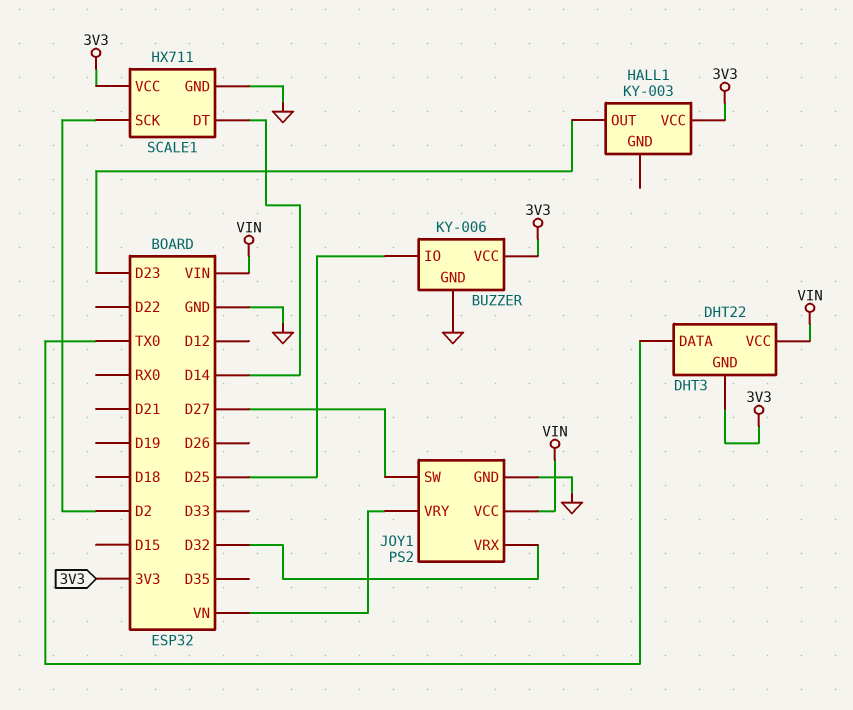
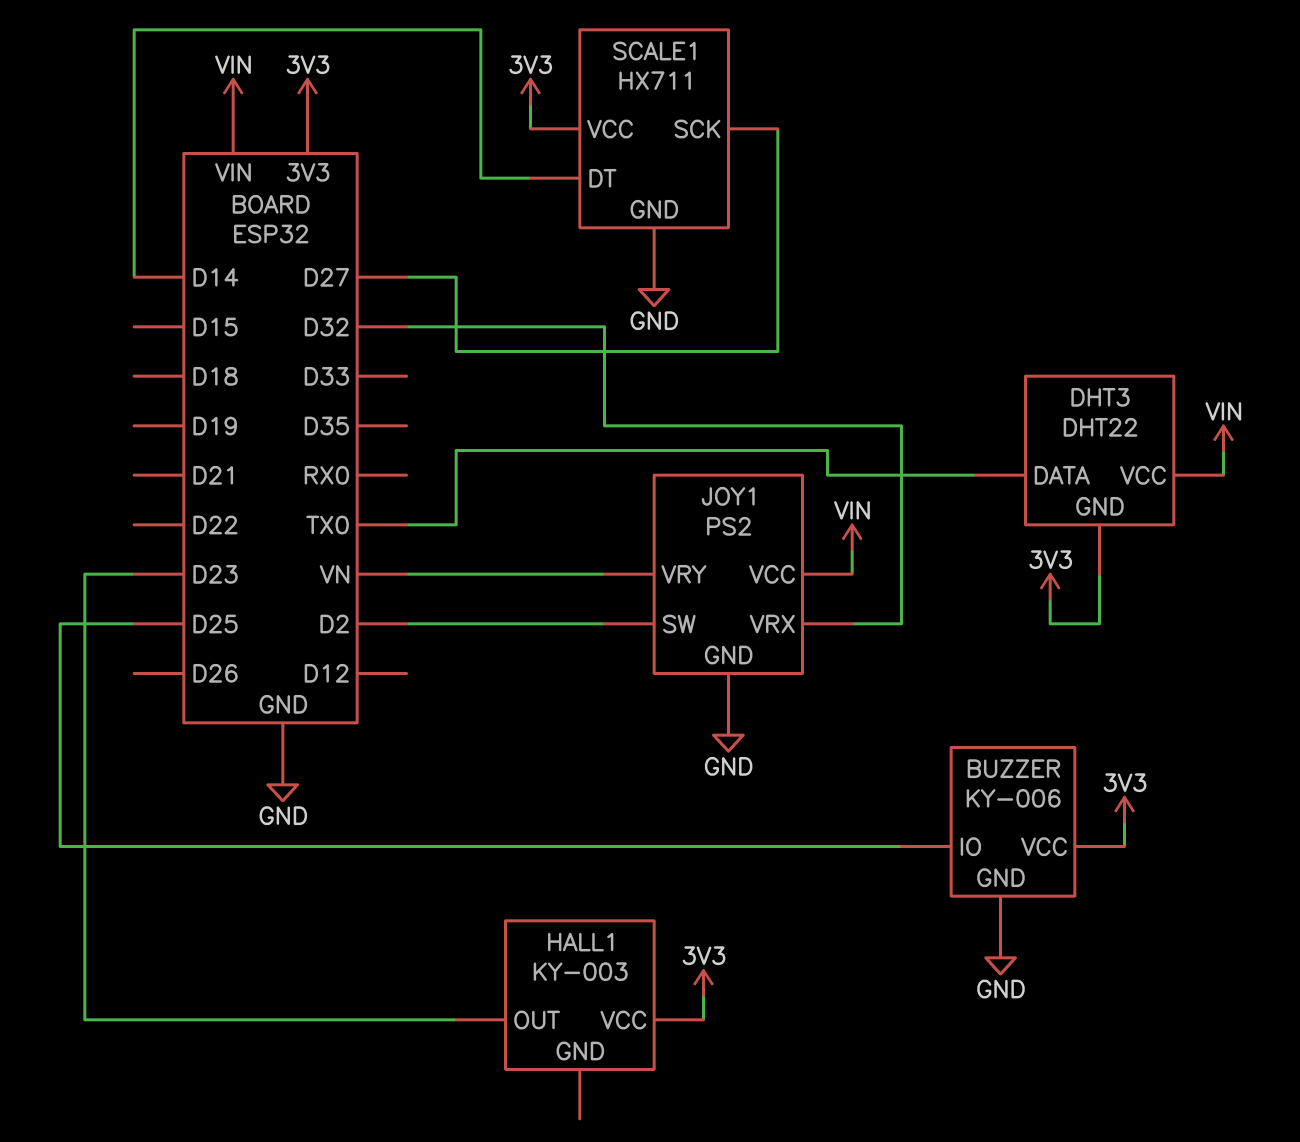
JOY1 pin SW: D27 -> D2
SCALE1 pin SCK: D2 -> D27

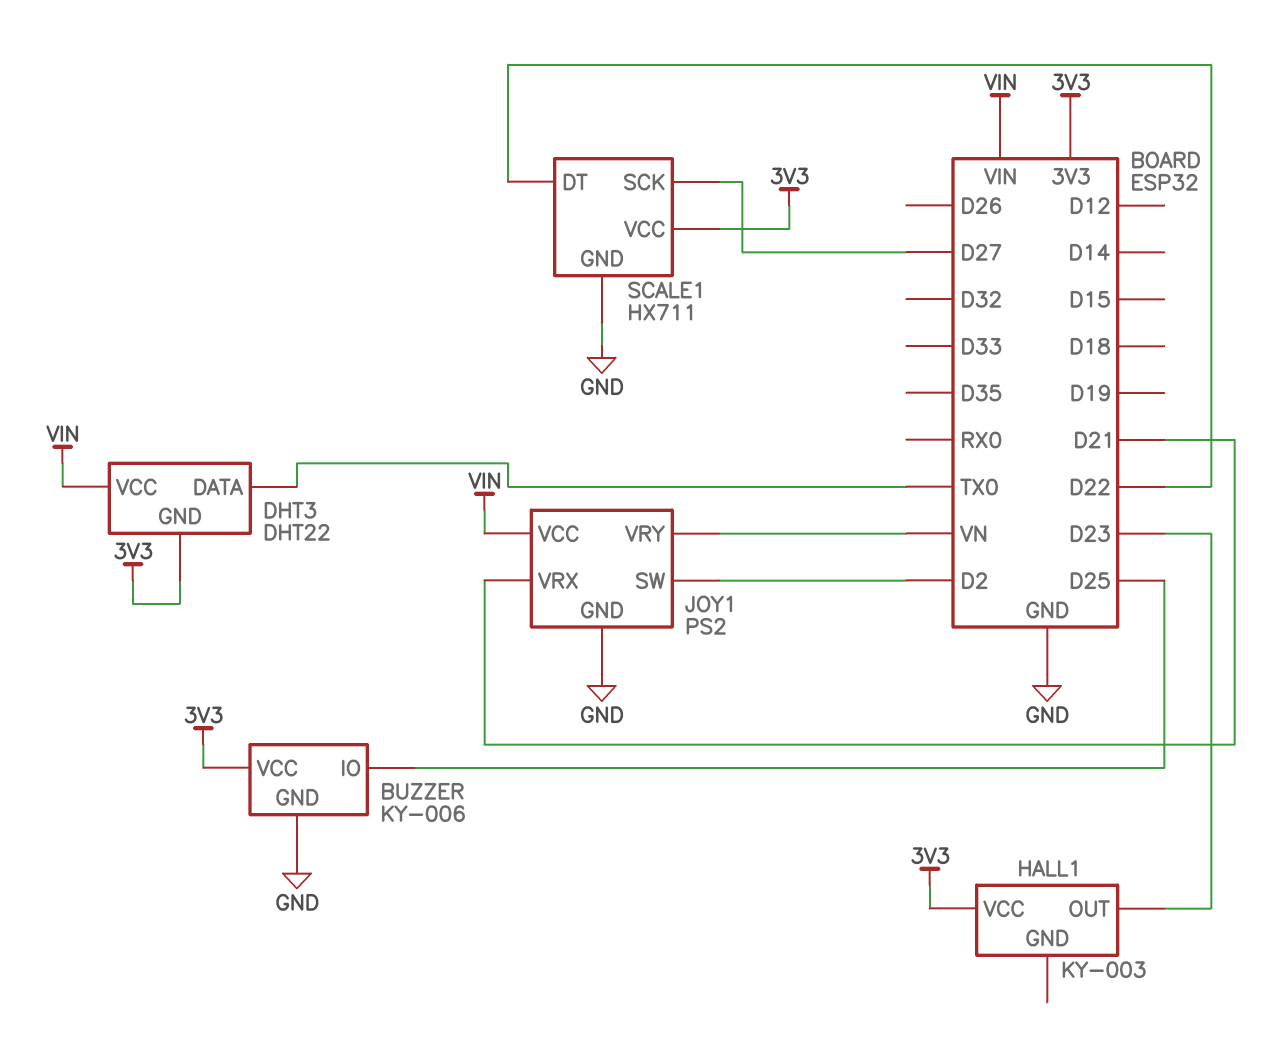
JOY1 pin VRX: D32 -> D21
SCALE1 pin DT: D14 -> D22

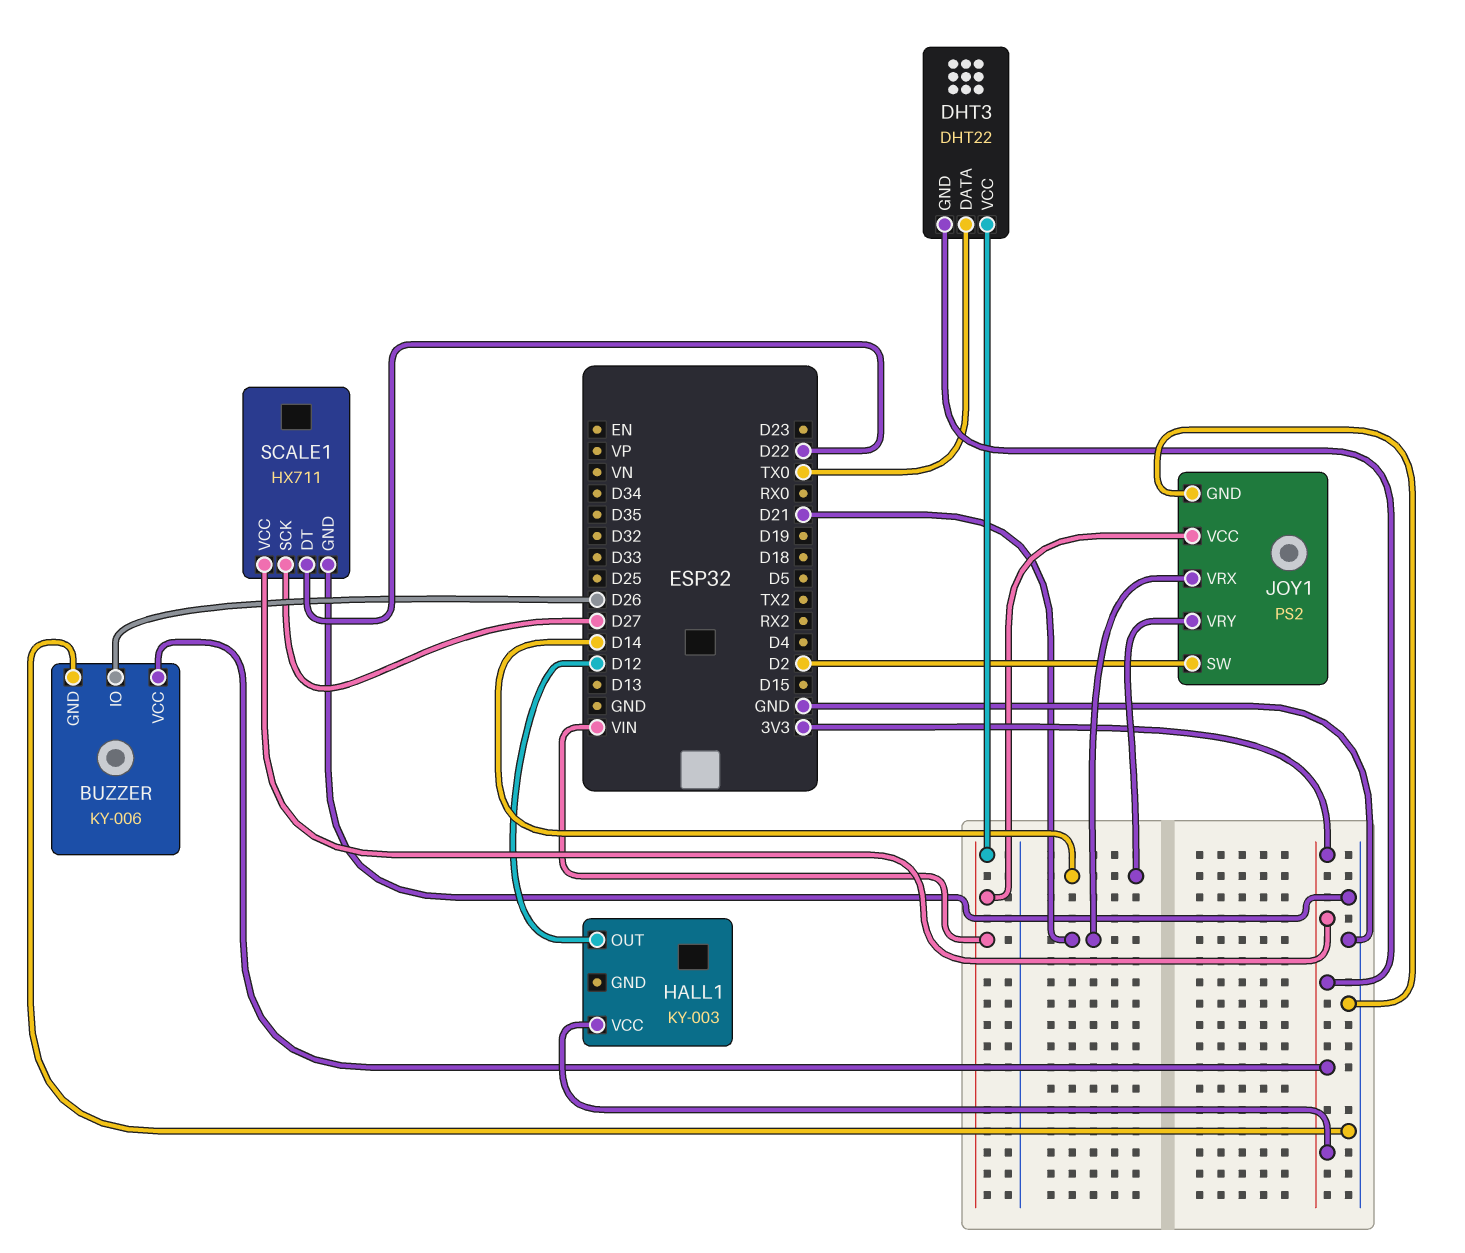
BUZZER pin IO: D25 -> D26
HALL1 pin OUT: D23 -> D12
JOY1 pin VRY: VN -> D14

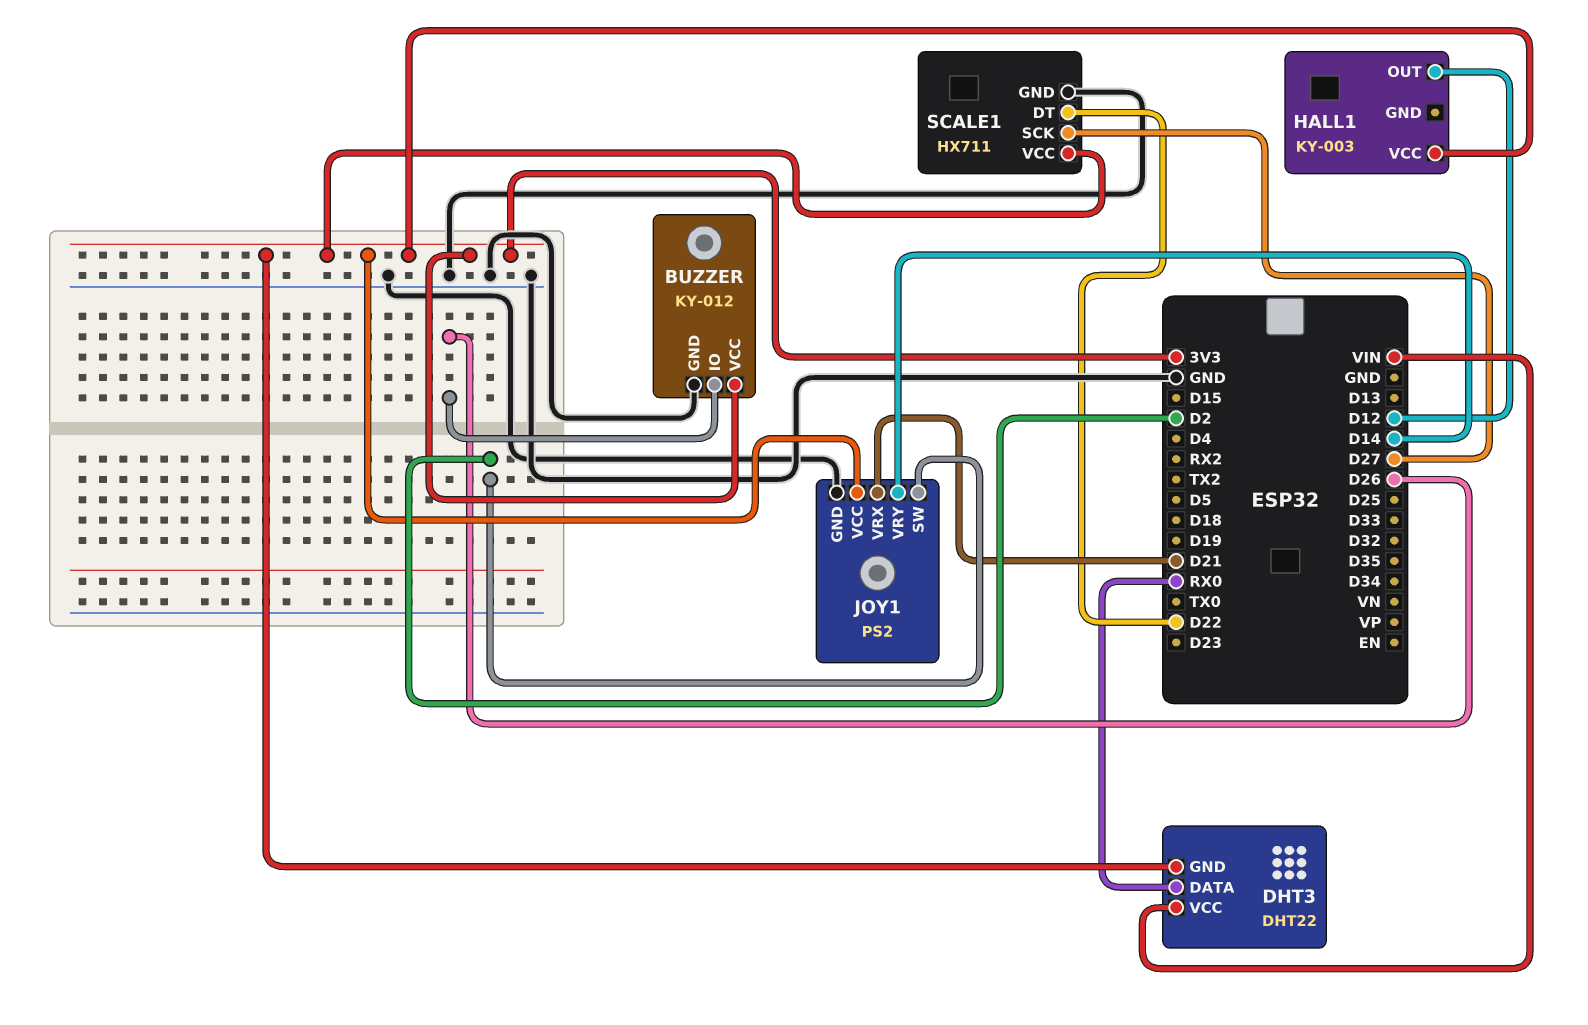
BUZZER: KY-006 -> KY-012
DHT3 pin DATA: TX0 -> RX0
JOY1 pin VCC: VIN -> 3V3

